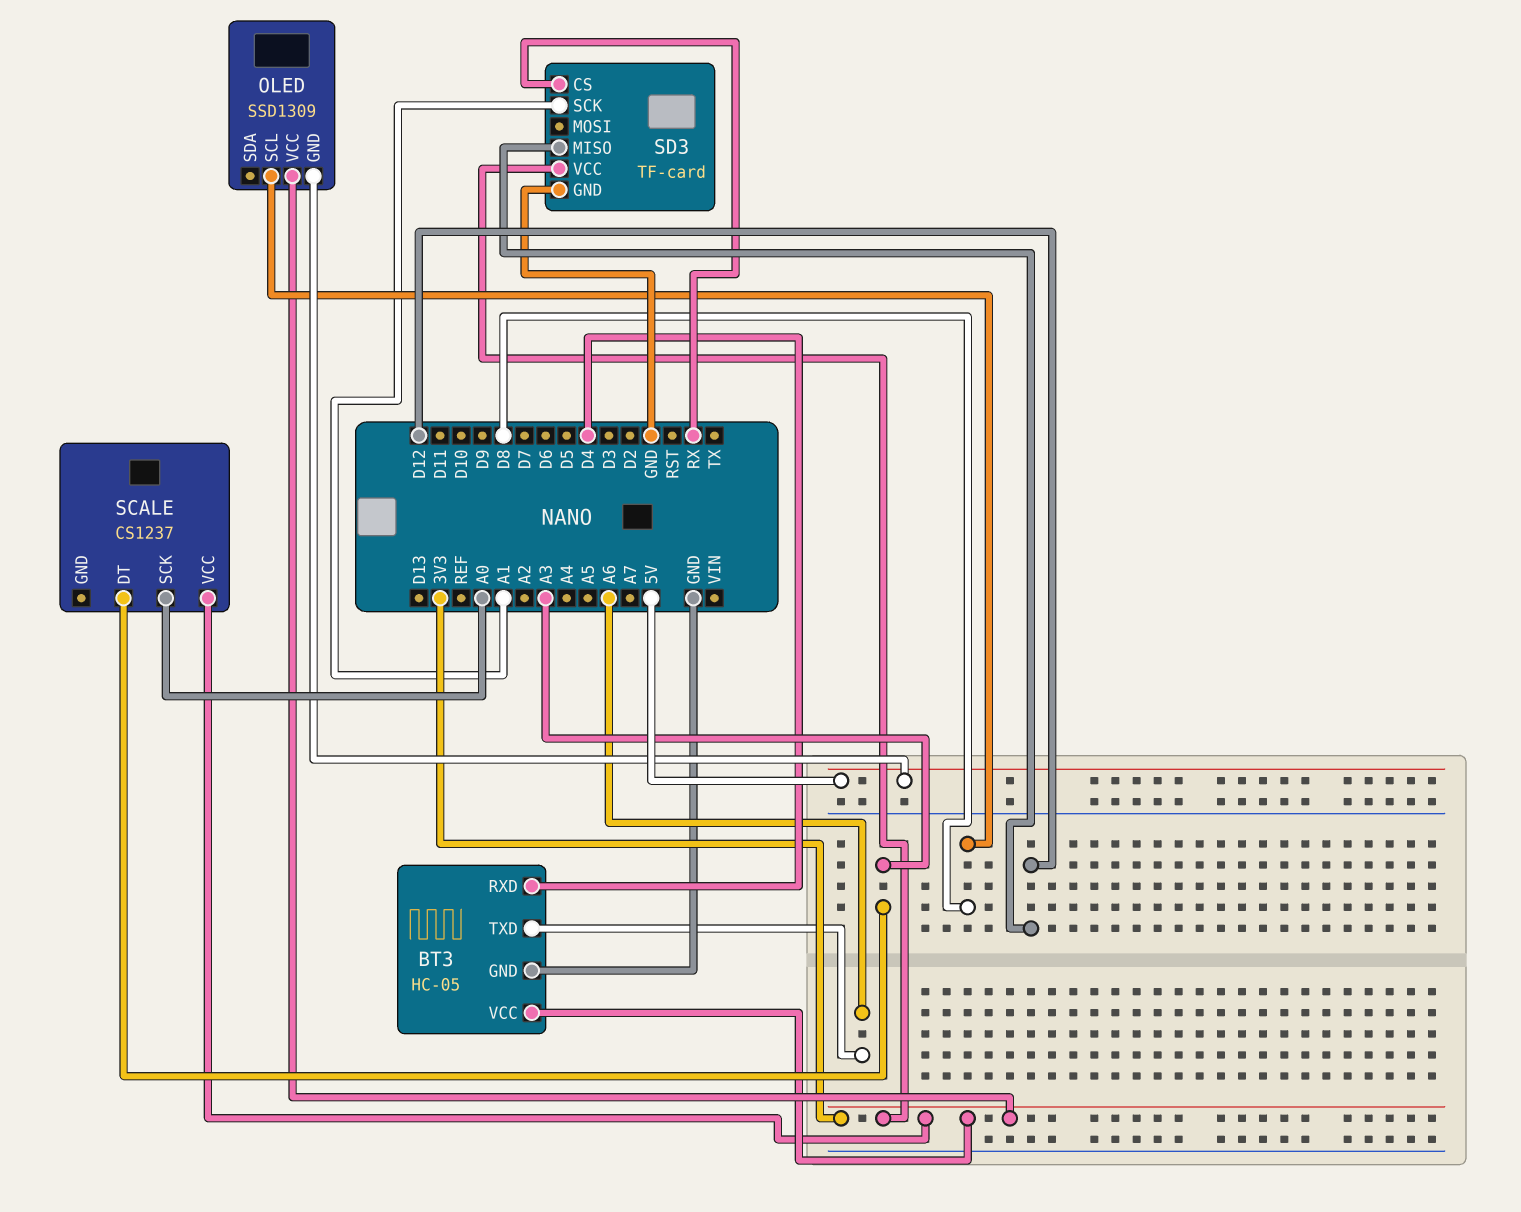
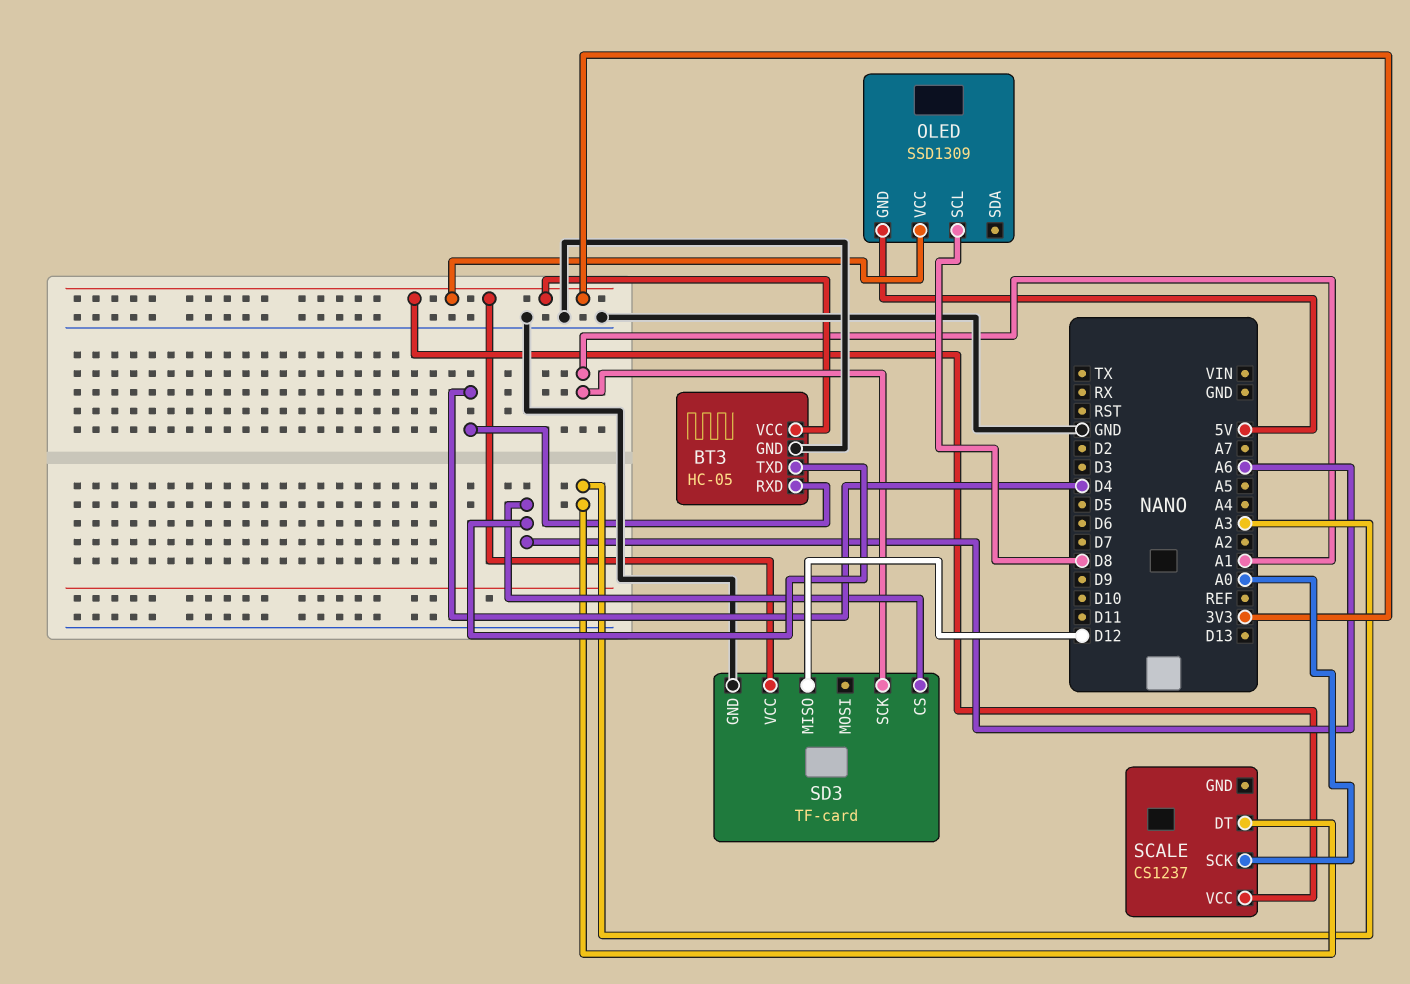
SD3 pin CS: RX -> A6

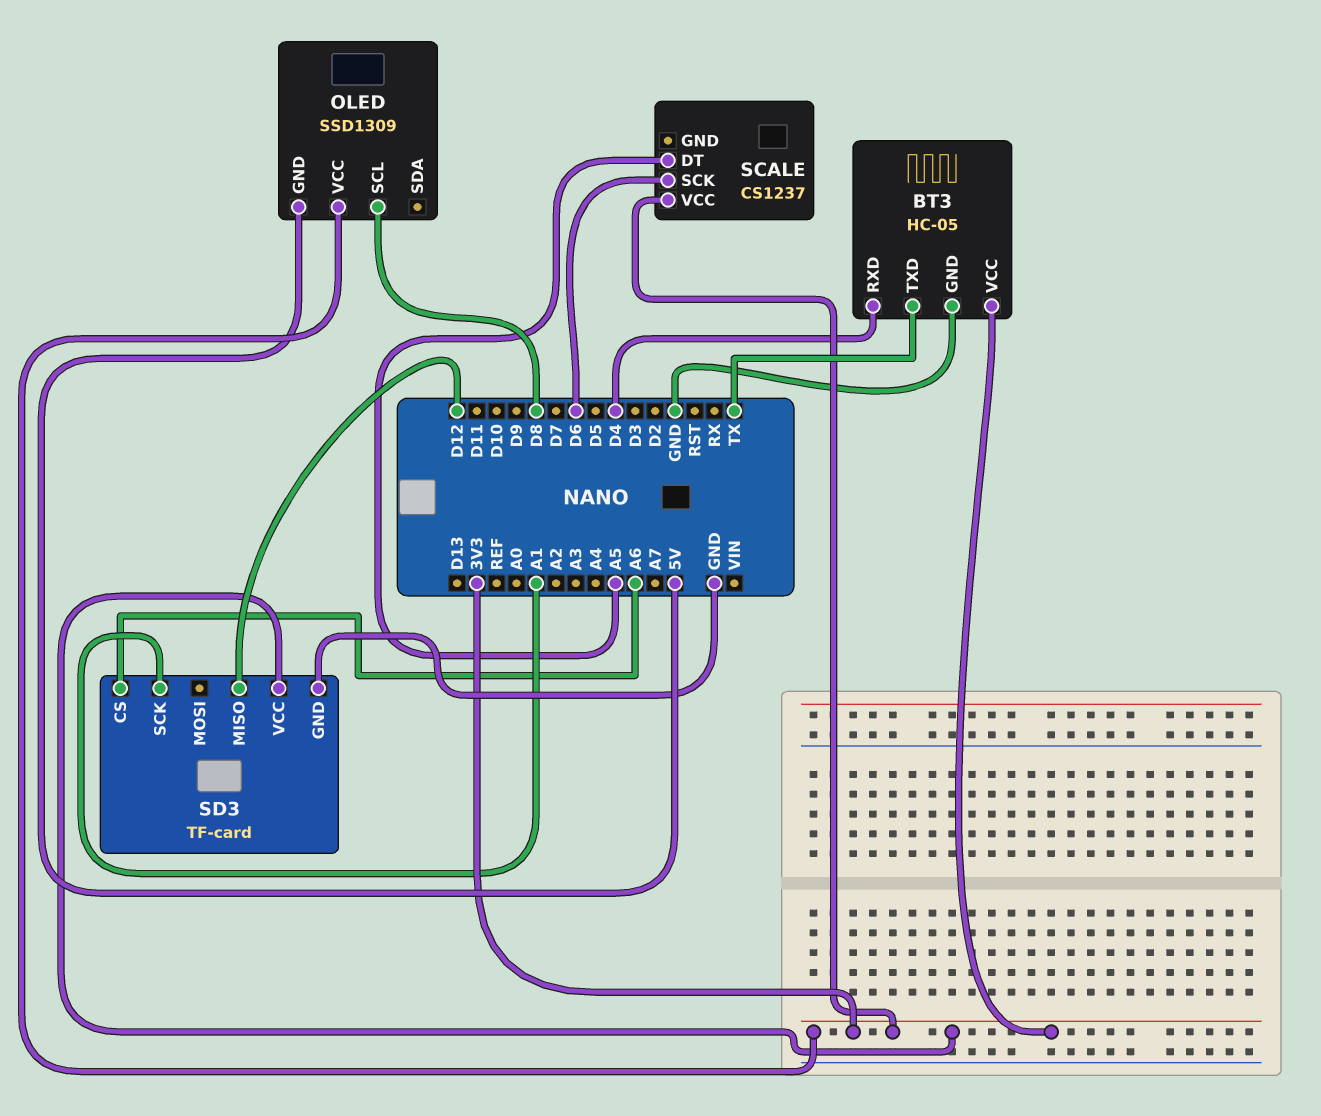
BT3 pin TXD: A6 -> TX
SCALE pin DT: A3 -> A5
SCALE pin SCK: A0 -> D6

